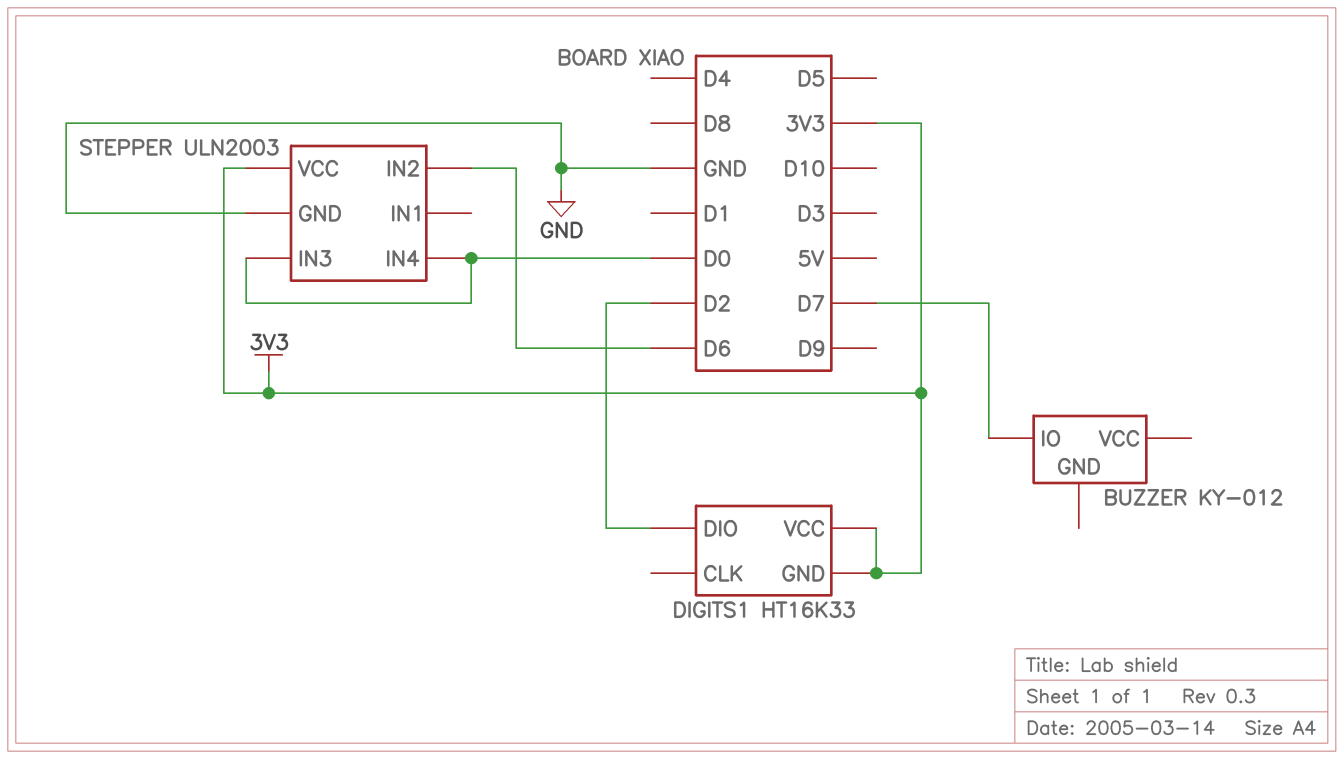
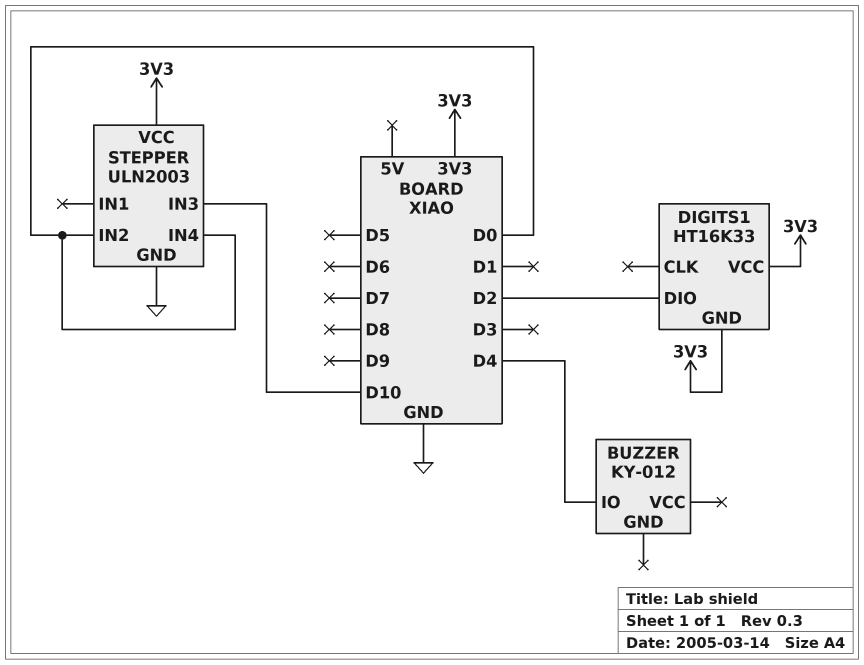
BUZZER pin IO: D7 -> D4
STEPPER pin IN2: D6 -> D0
STEPPER pin IN3: D0 -> D10

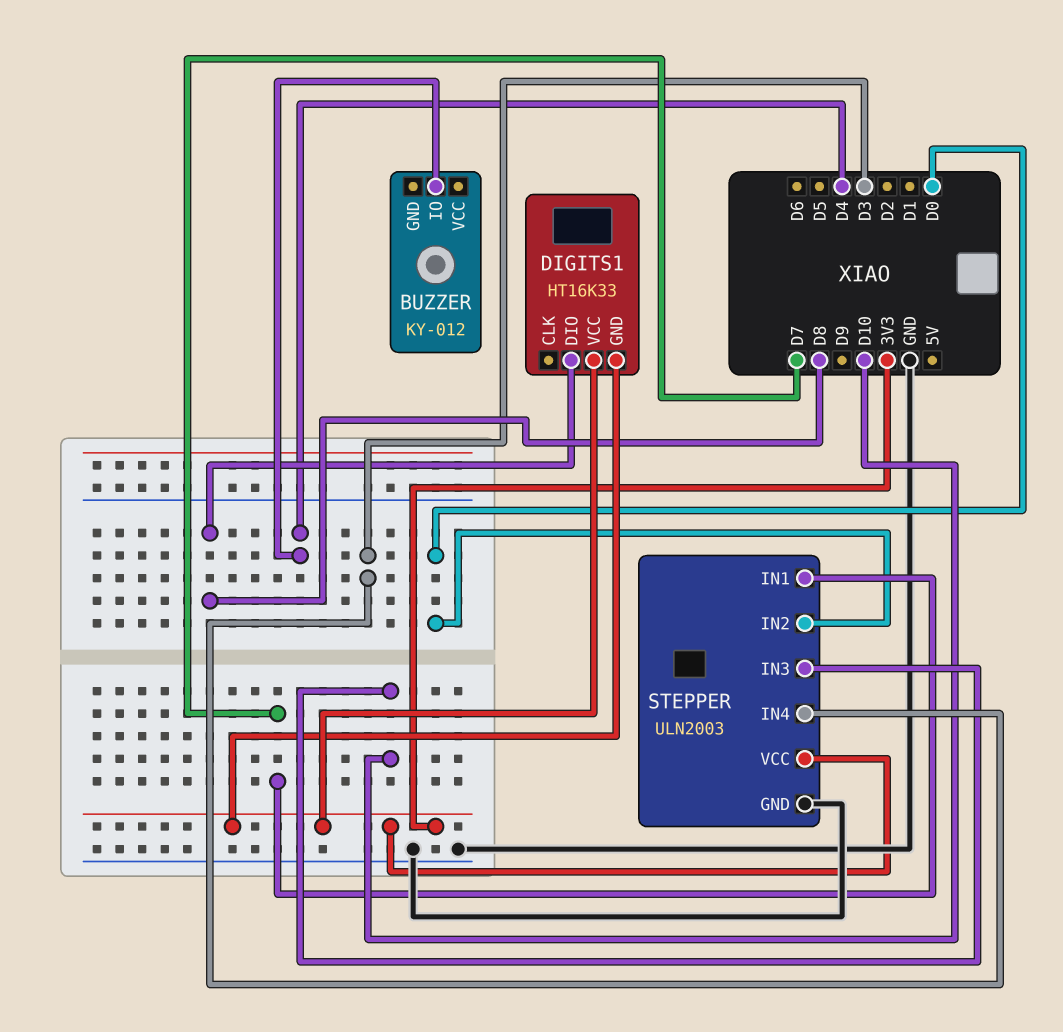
DIGITS1 pin DIO: D2 -> D8
STEPPER pin IN1: none -> D7
STEPPER pin IN4: D0 -> D3

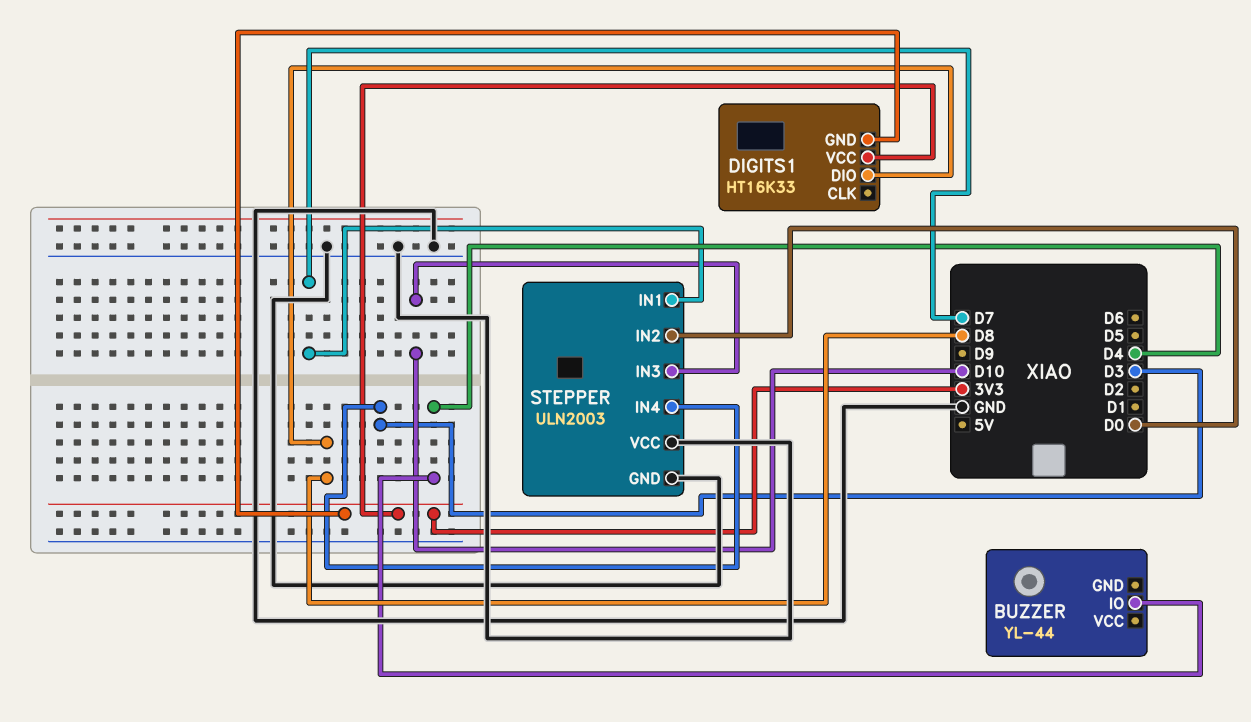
BUZZER: KY-012 -> YL-44
STEPPER pin VCC: 3V3 -> GND

